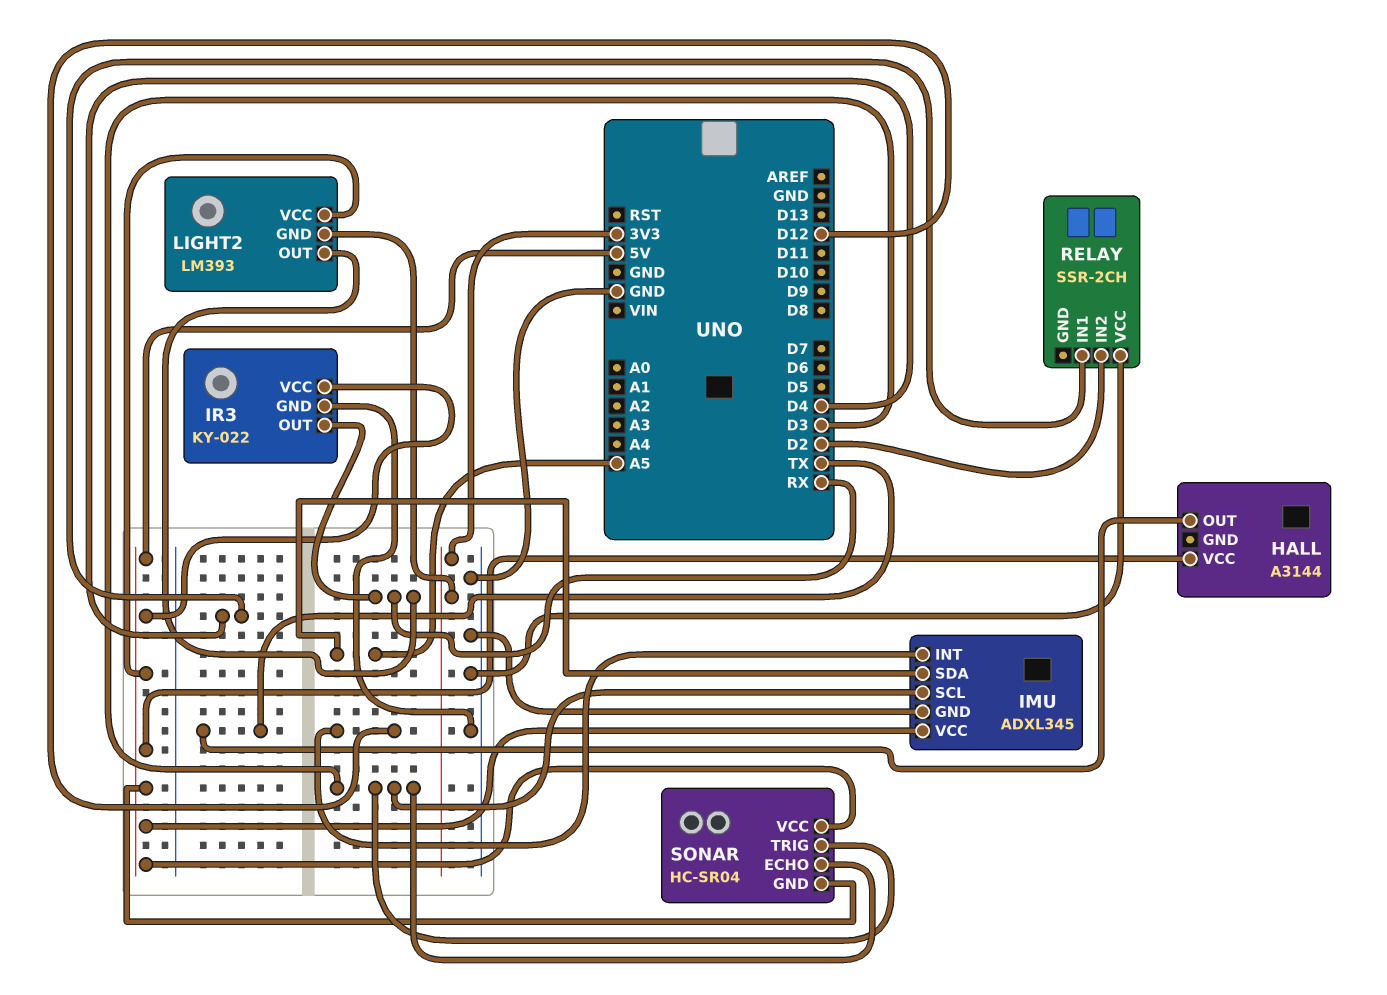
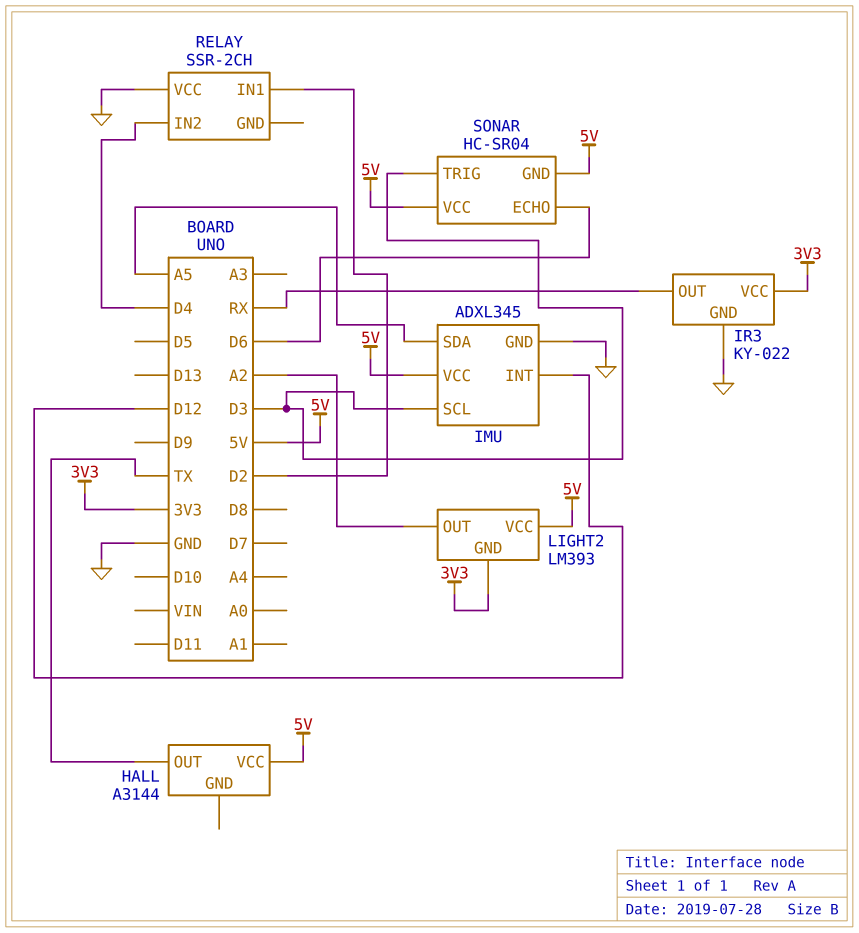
IR3 pin VCC: 5V -> 3V3
LIGHT2 pin OUT: RX -> A2
RELAY pin IN1: D4 -> D2
RELAY pin IN2: D2 -> D4
SONAR pin ECHO: D3 -> D6

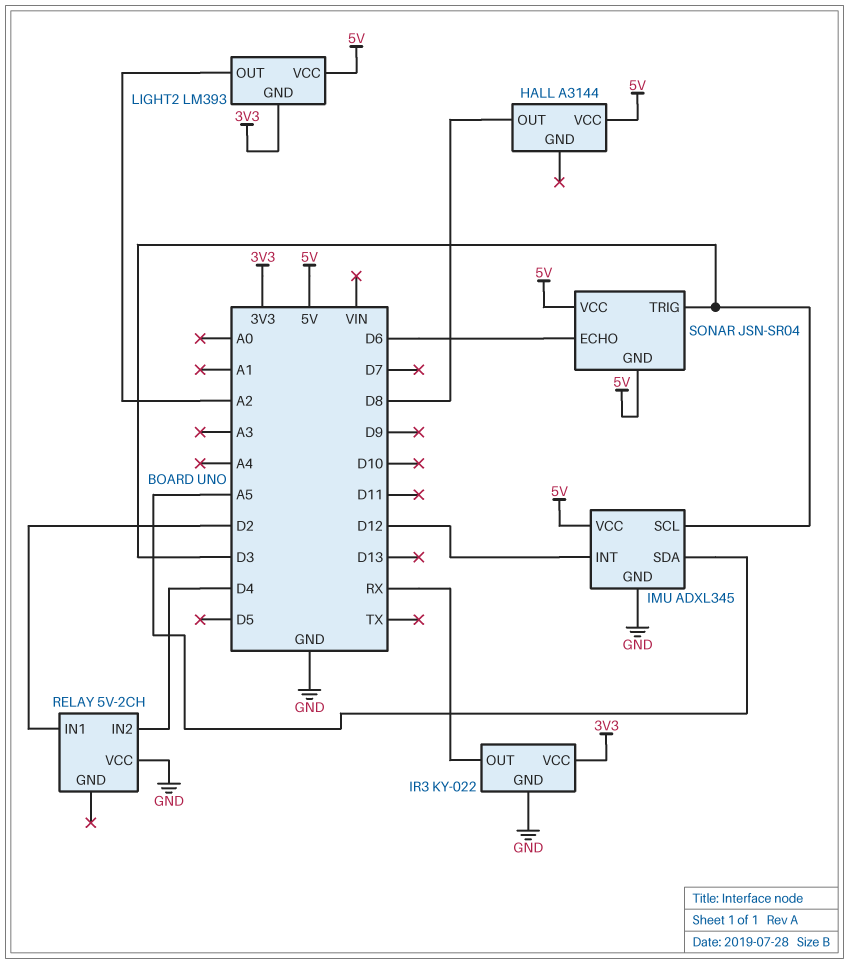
HALL pin OUT: TX -> D8
RELAY: SSR-2CH -> 5V-2CH
SONAR: HC-SR04 -> JSN-SR04

